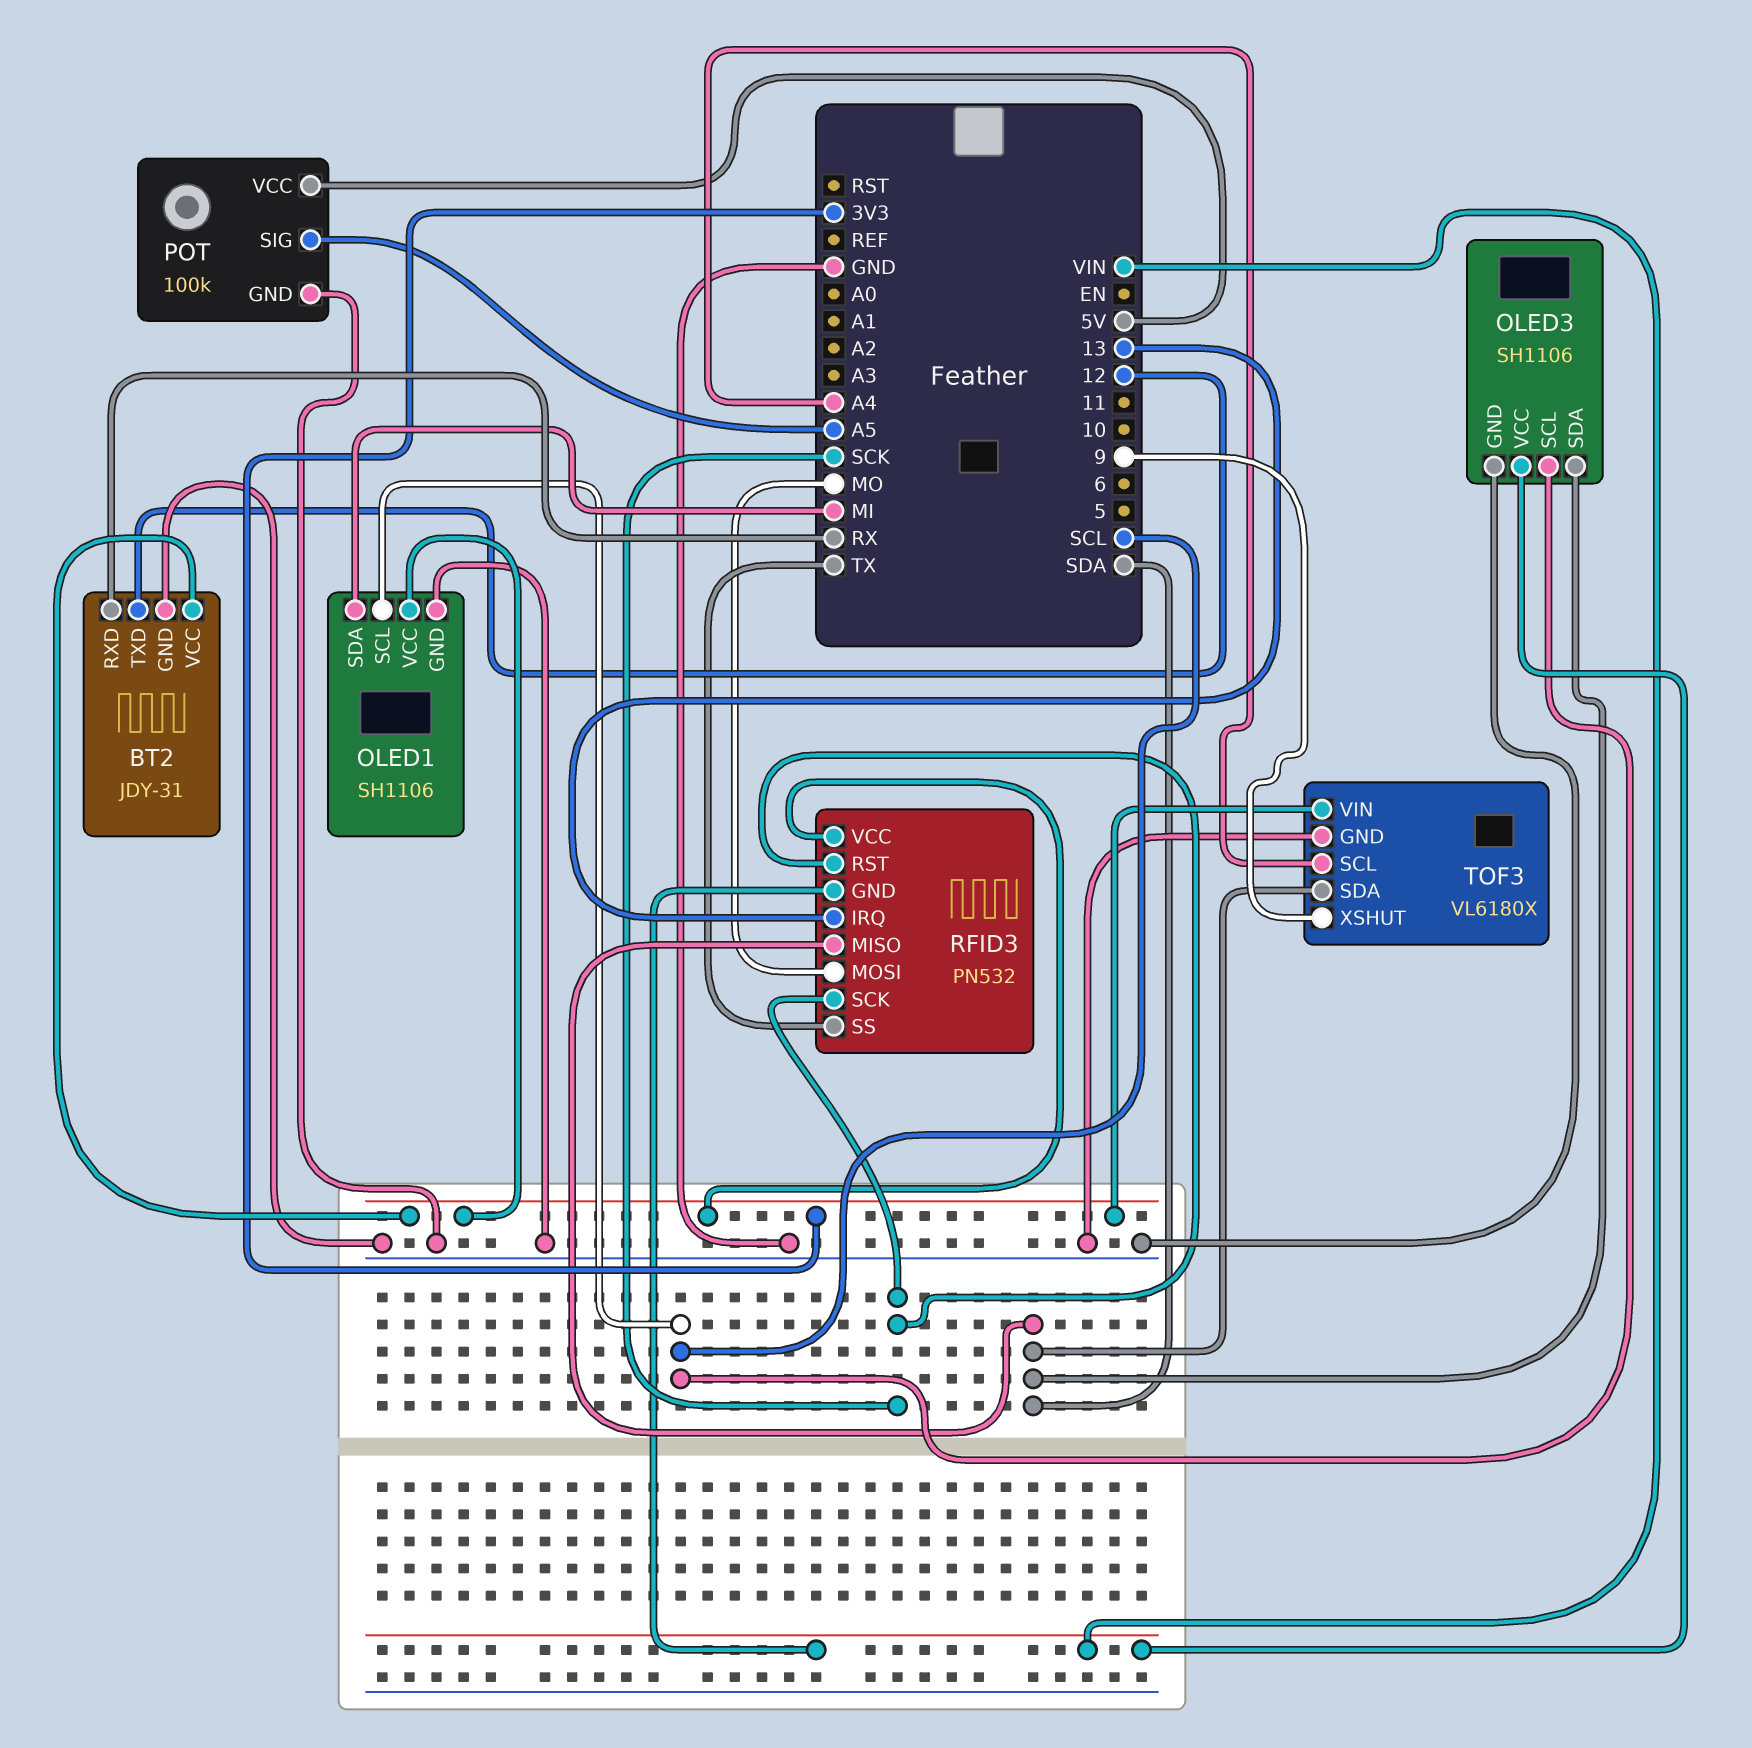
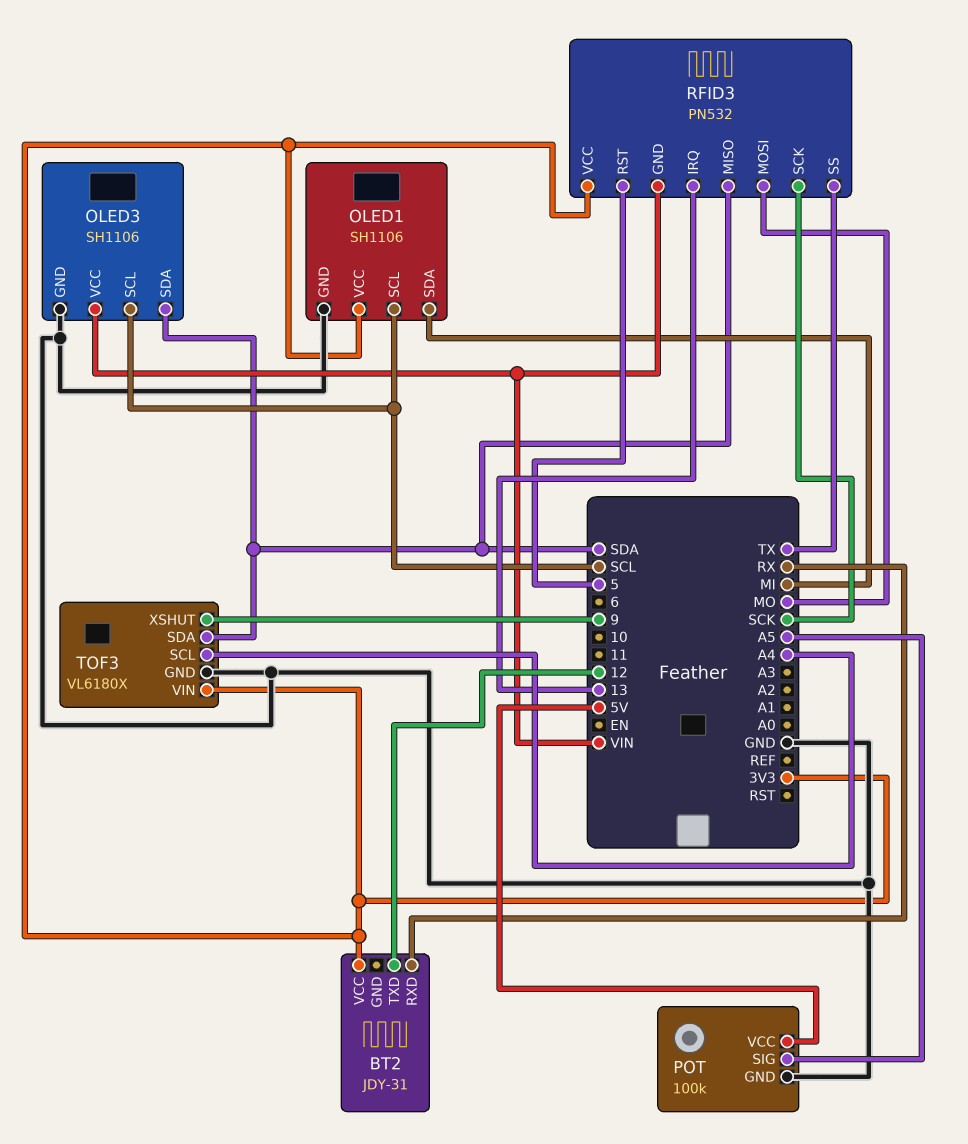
BT2 pin GND: GND -> none
RFID3 pin RST: SCK -> 5

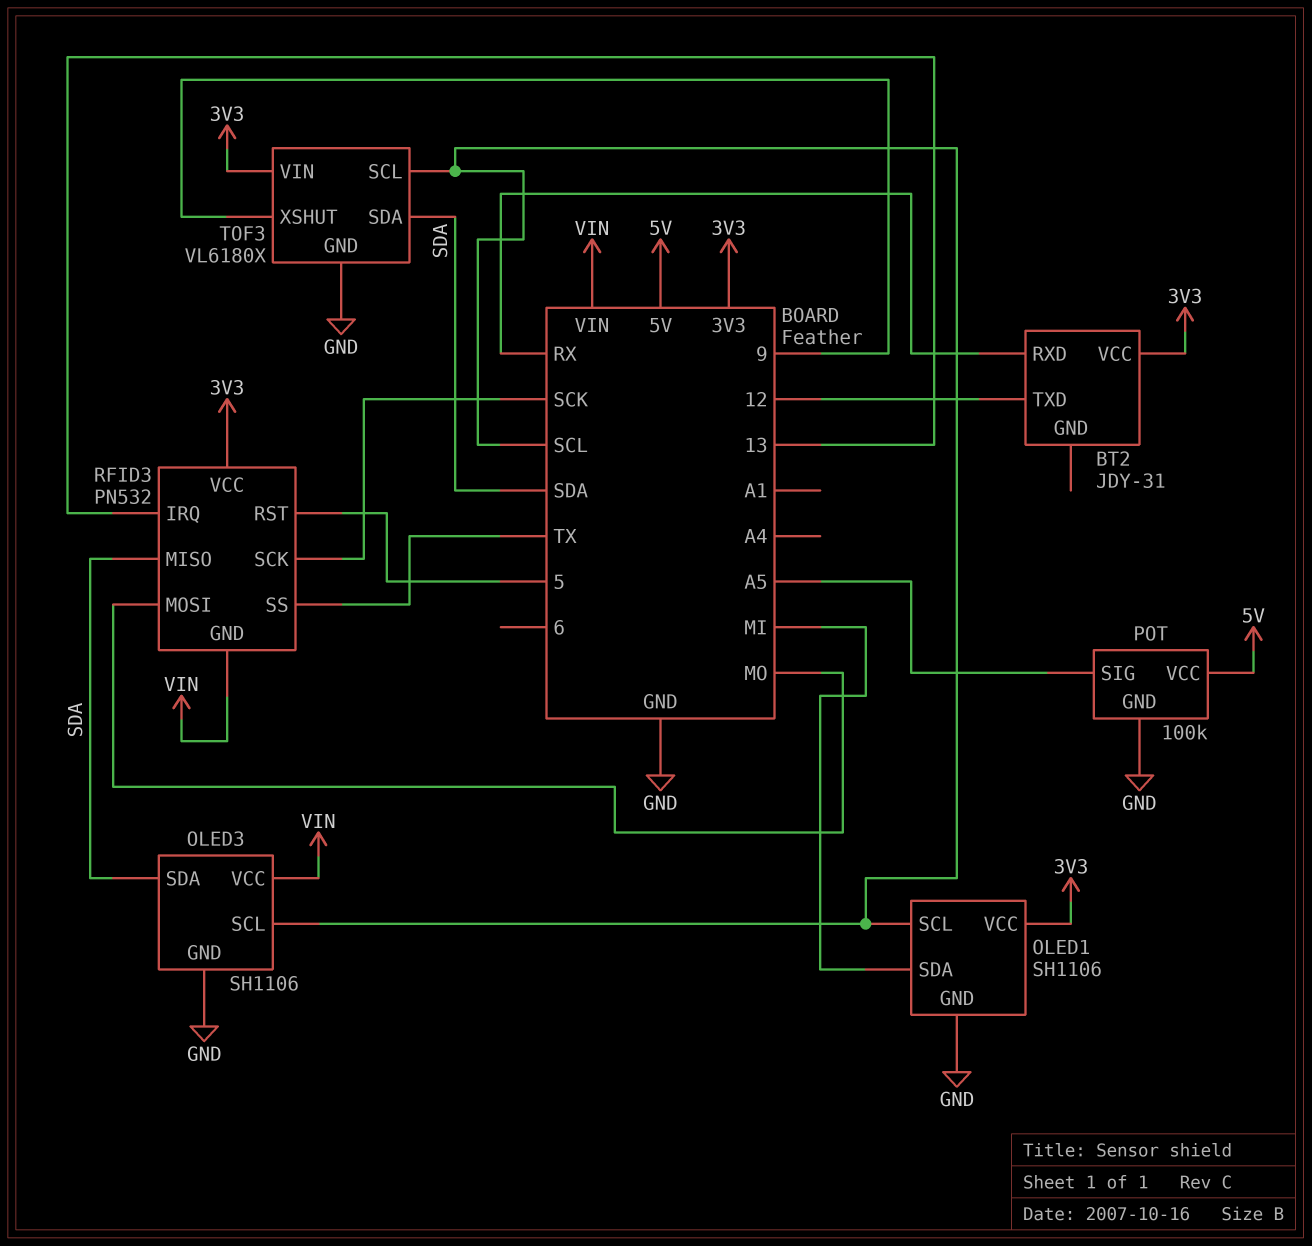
TOF3 pin SCL: A4 -> SCL

